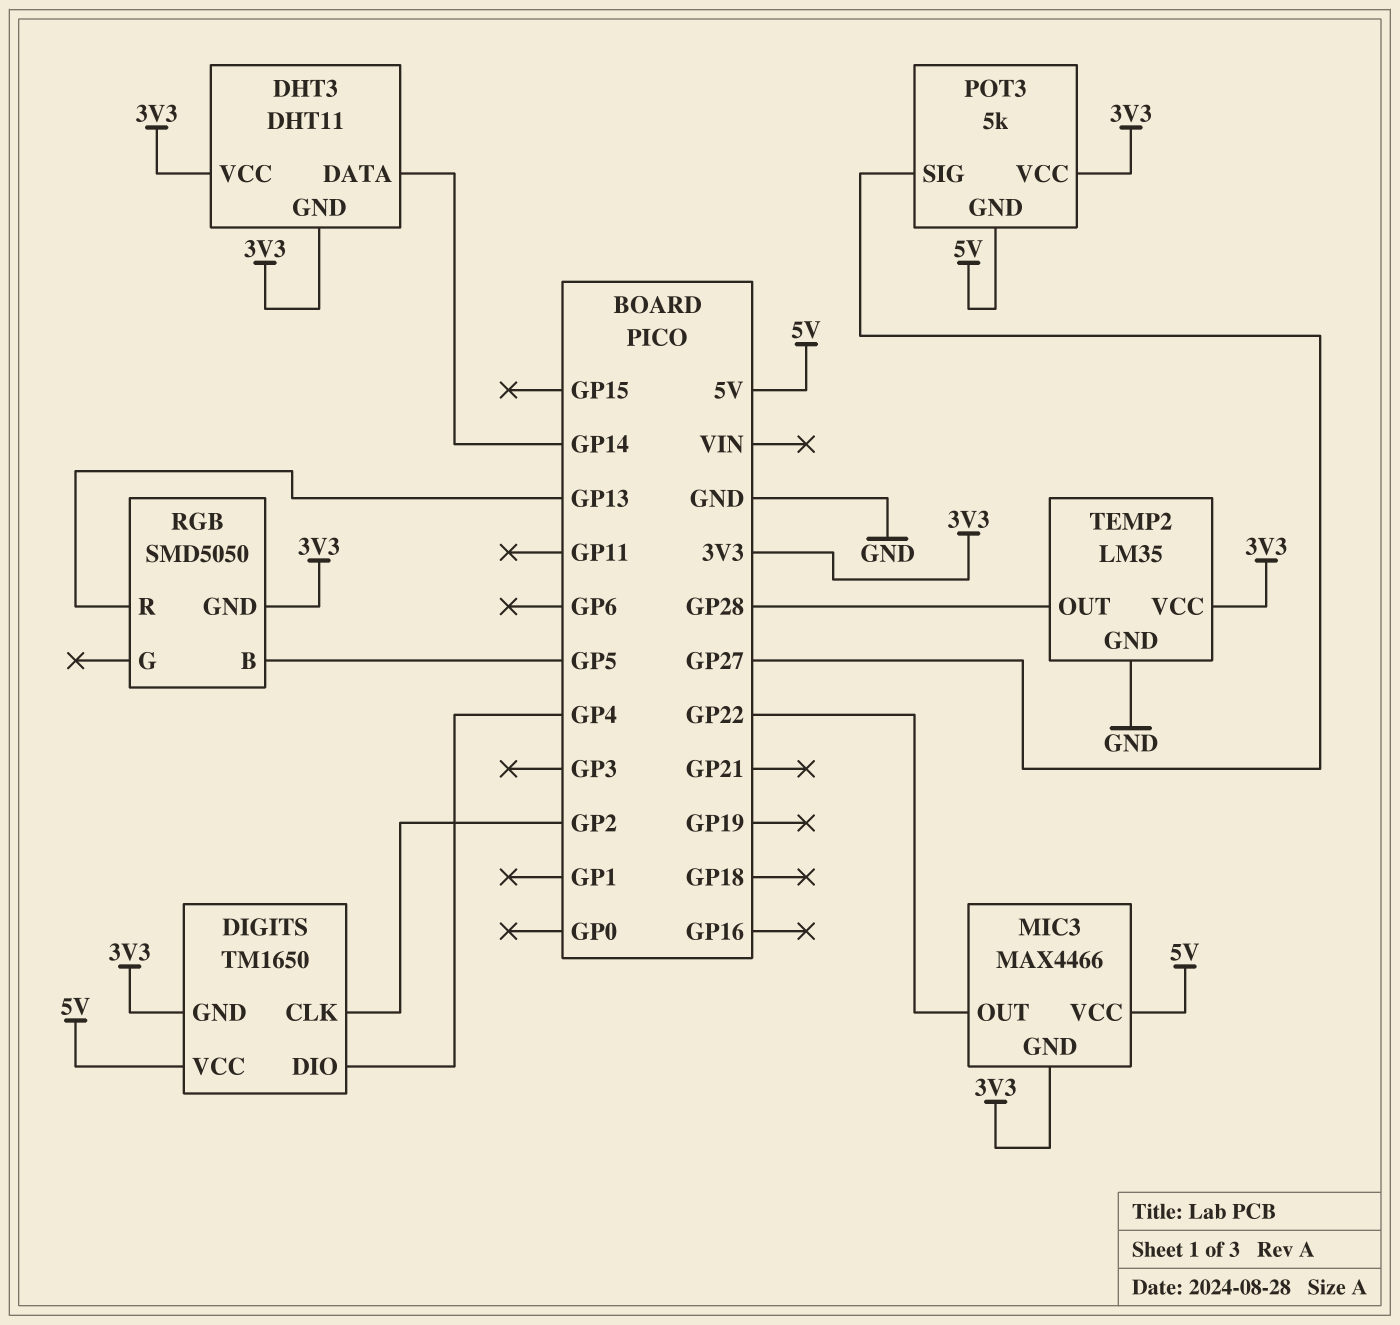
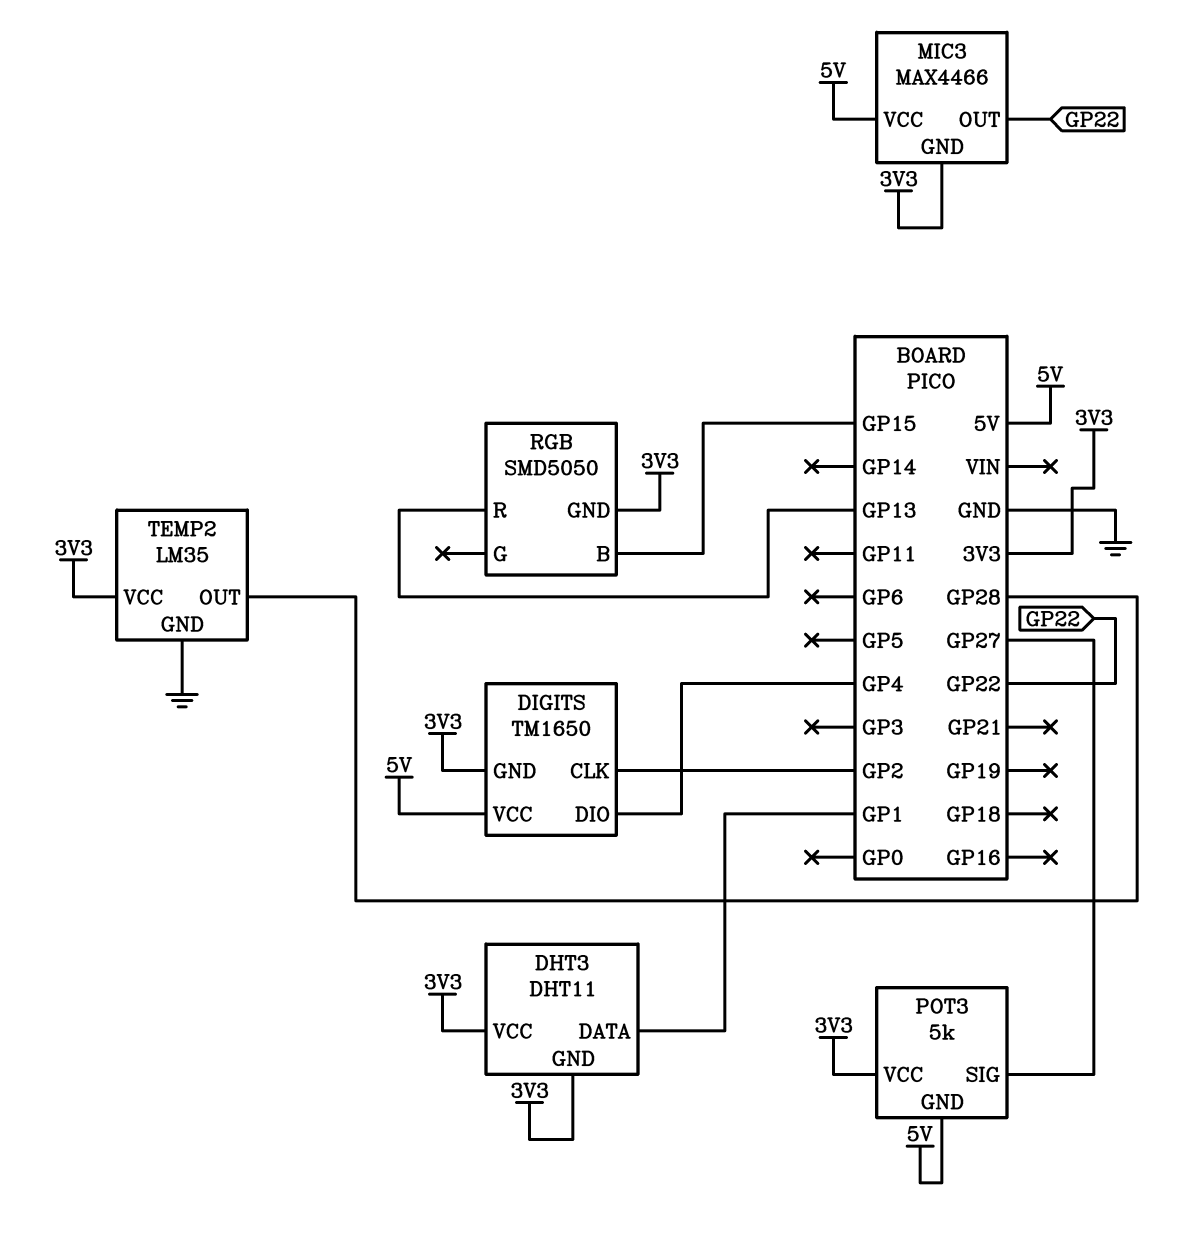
DHT3 pin DATA: GP14 -> GP1
RGB pin B: GP5 -> GP15

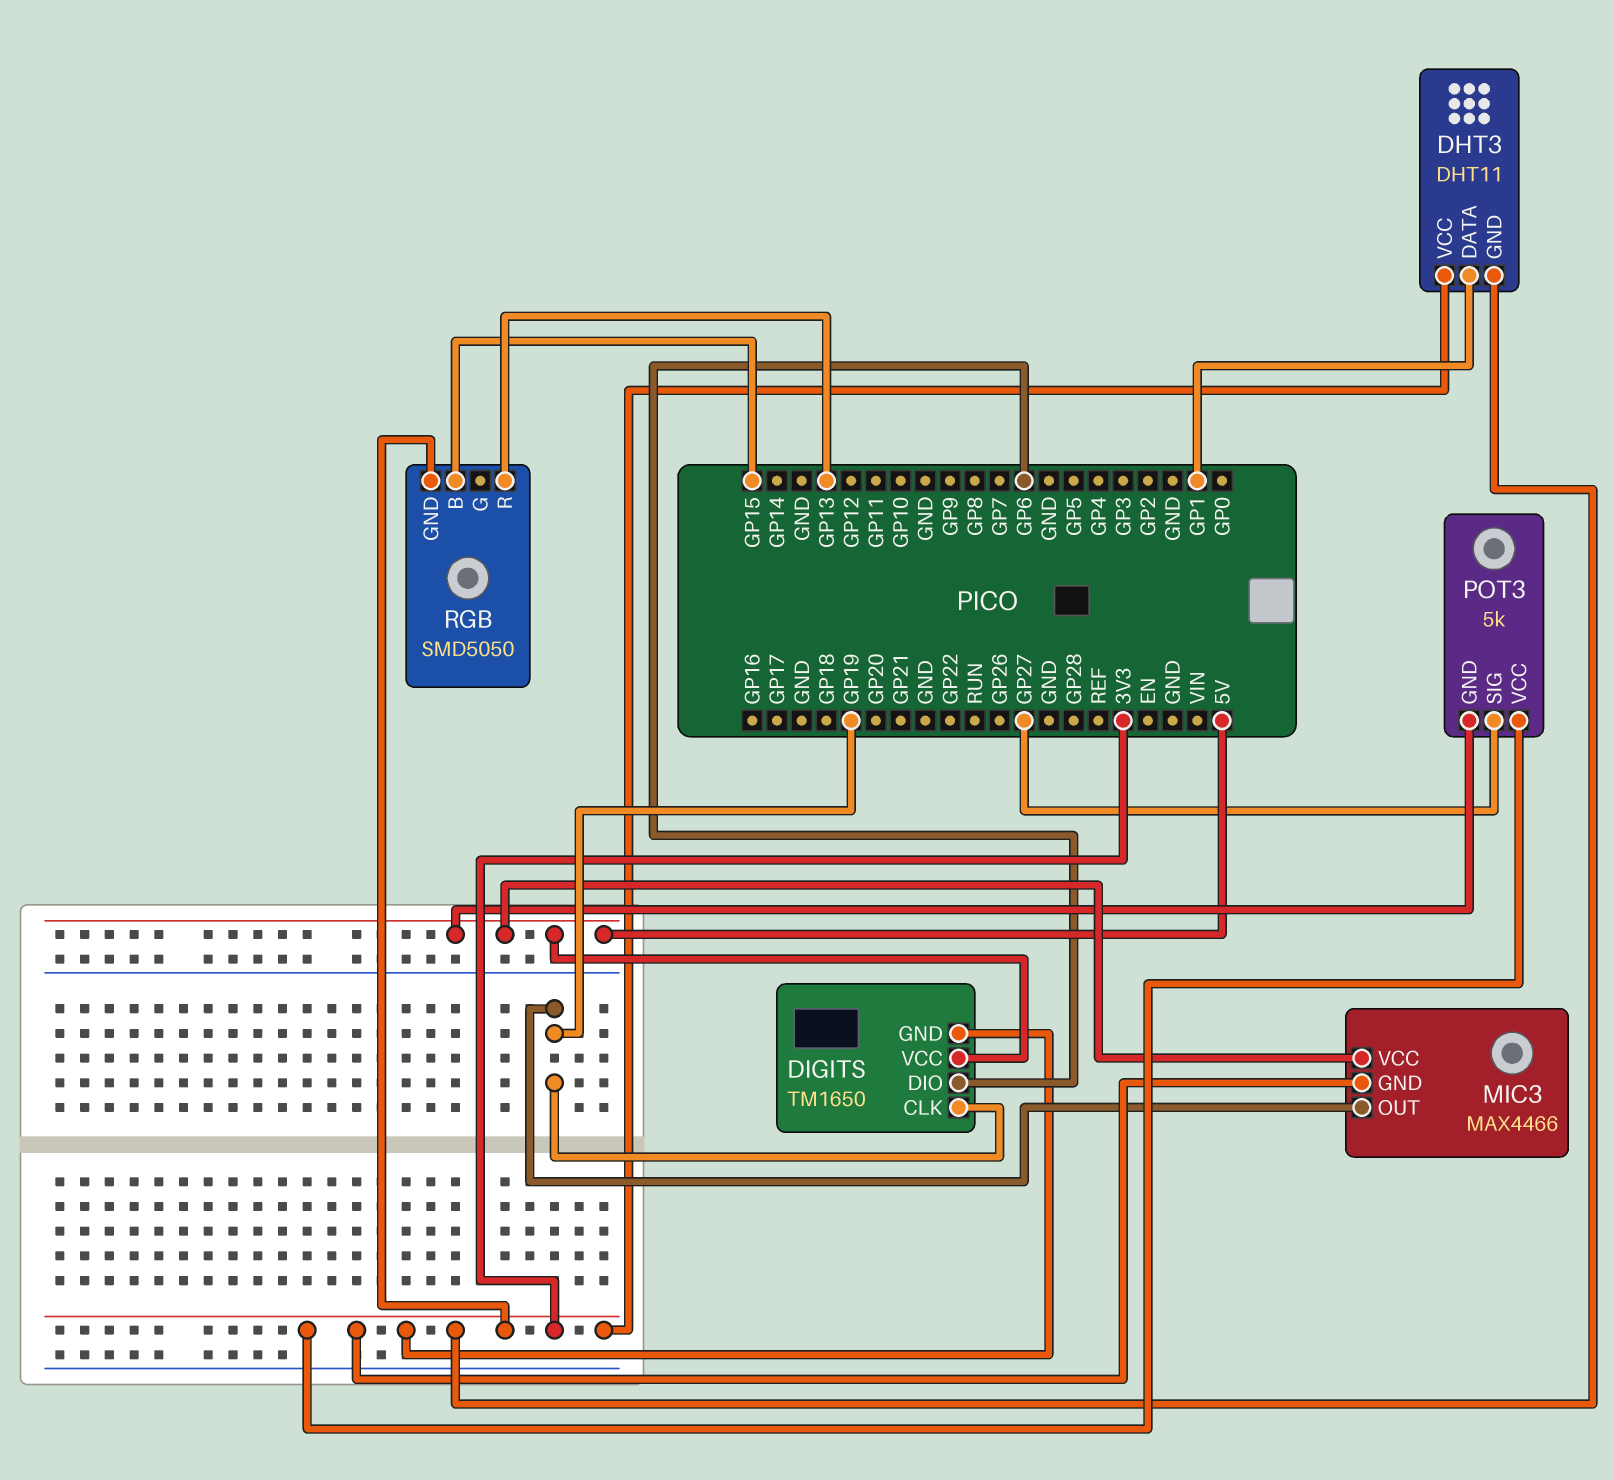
DIGITS pin CLK: GP2 -> GP19
DIGITS pin DIO: GP4 -> GP6
MIC3 pin OUT: GP22 -> GP19
TEMP2: LM35 -> none
TEMP2 pin GND: GND -> none
TEMP2 pin OUT: GP28 -> none
TEMP2 pin VCC: 3V3 -> none

